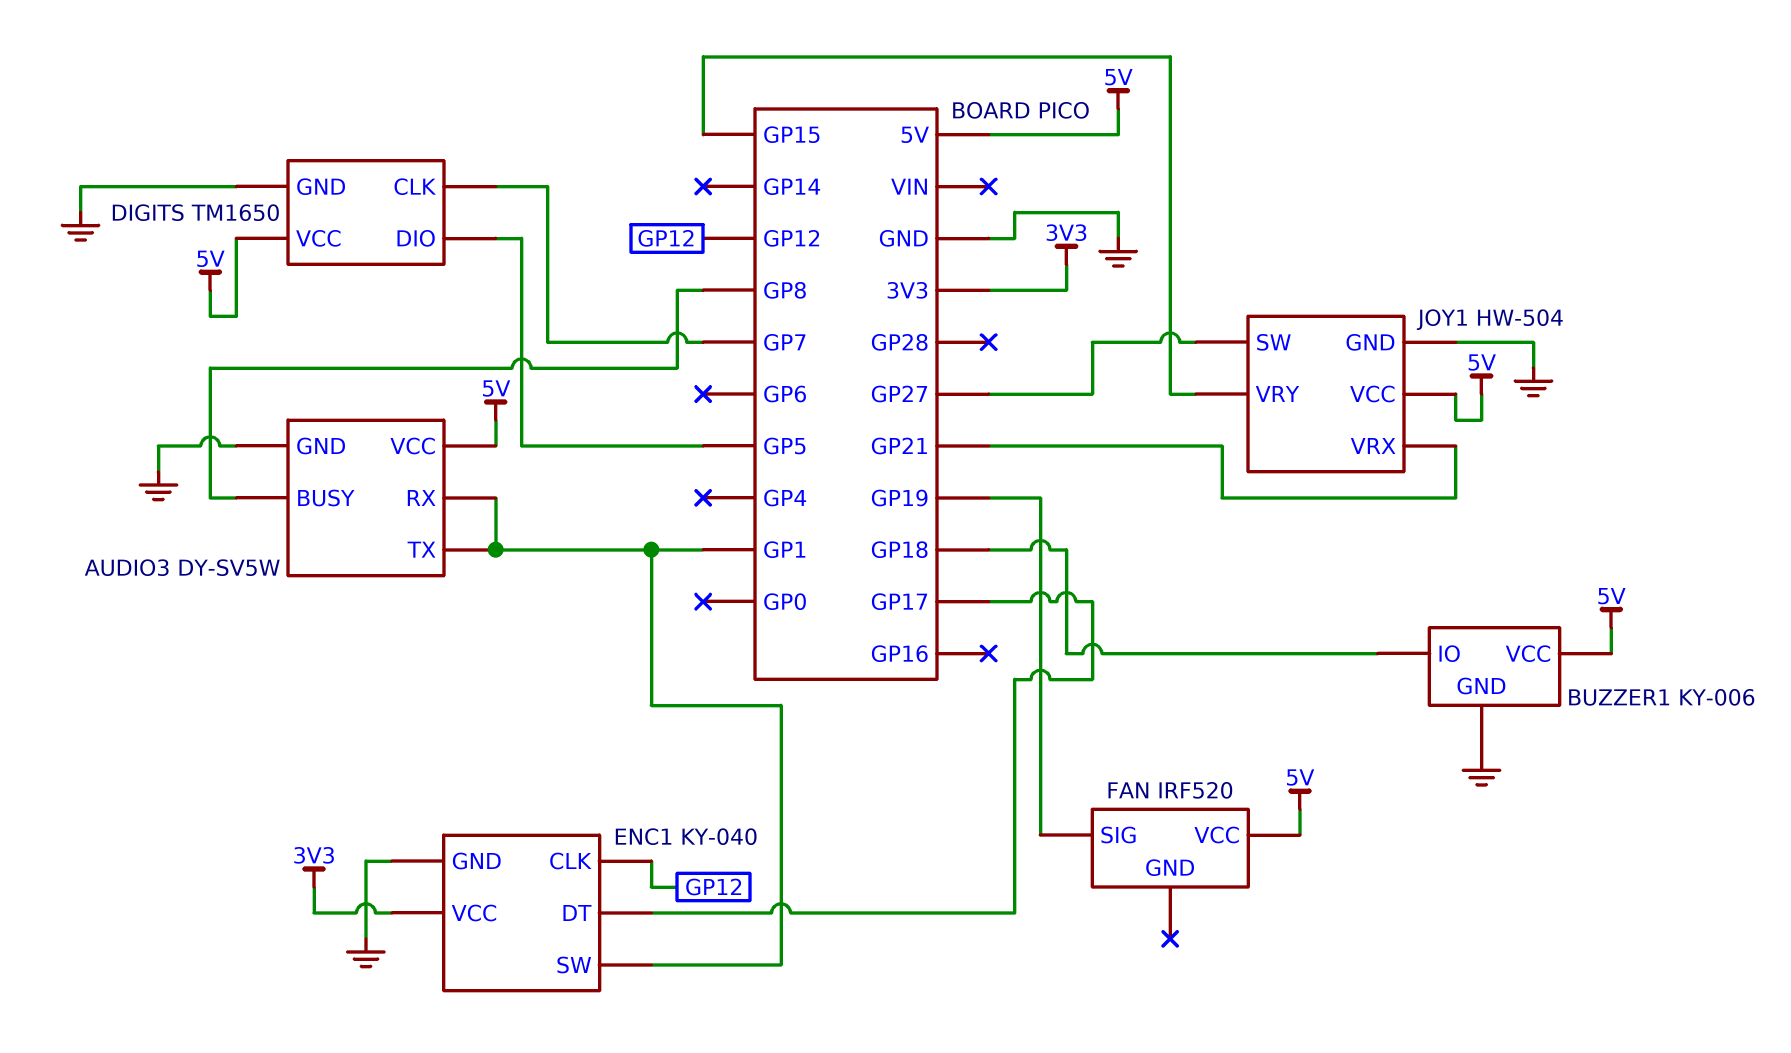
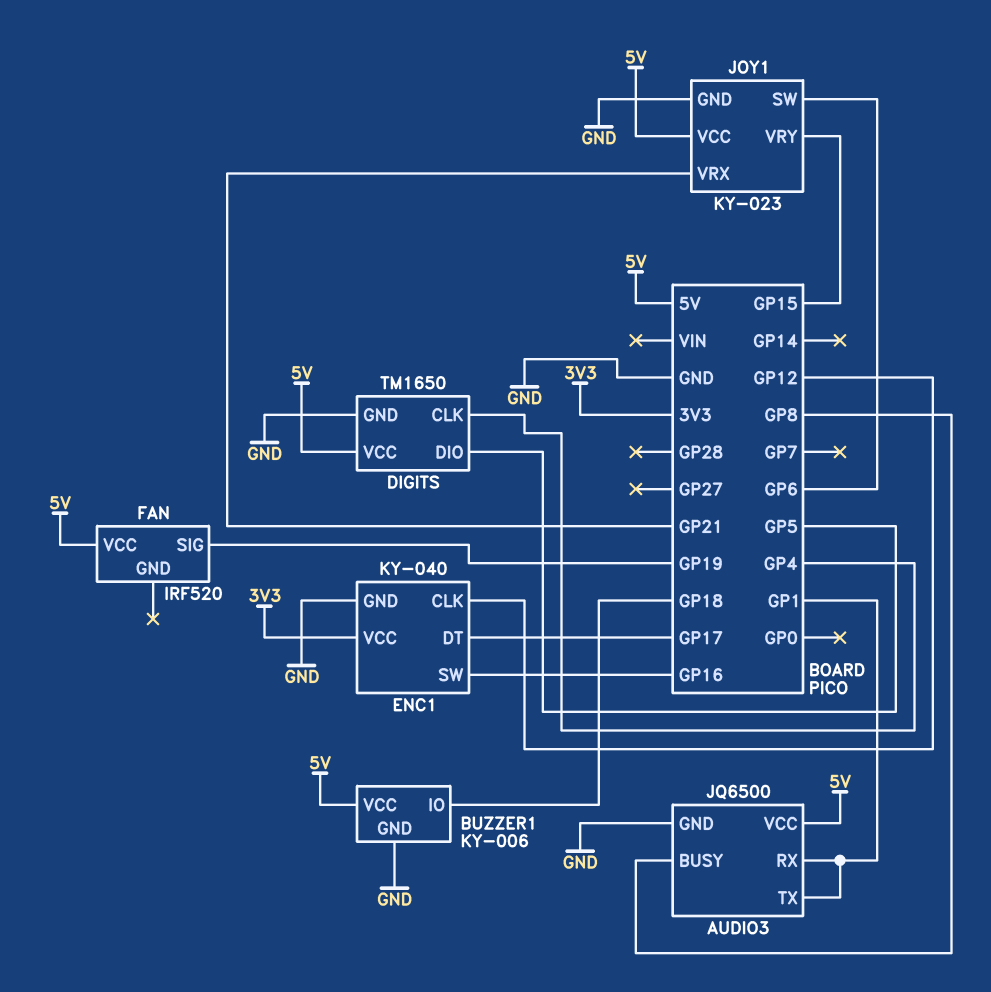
AUDIO3: DY-SV5W -> JQ6500
DIGITS pin CLK: GP7 -> GP4
ENC1 pin SW: GP1 -> GP16
JOY1: HW-504 -> KY-023
JOY1 pin SW: GP27 -> GP6

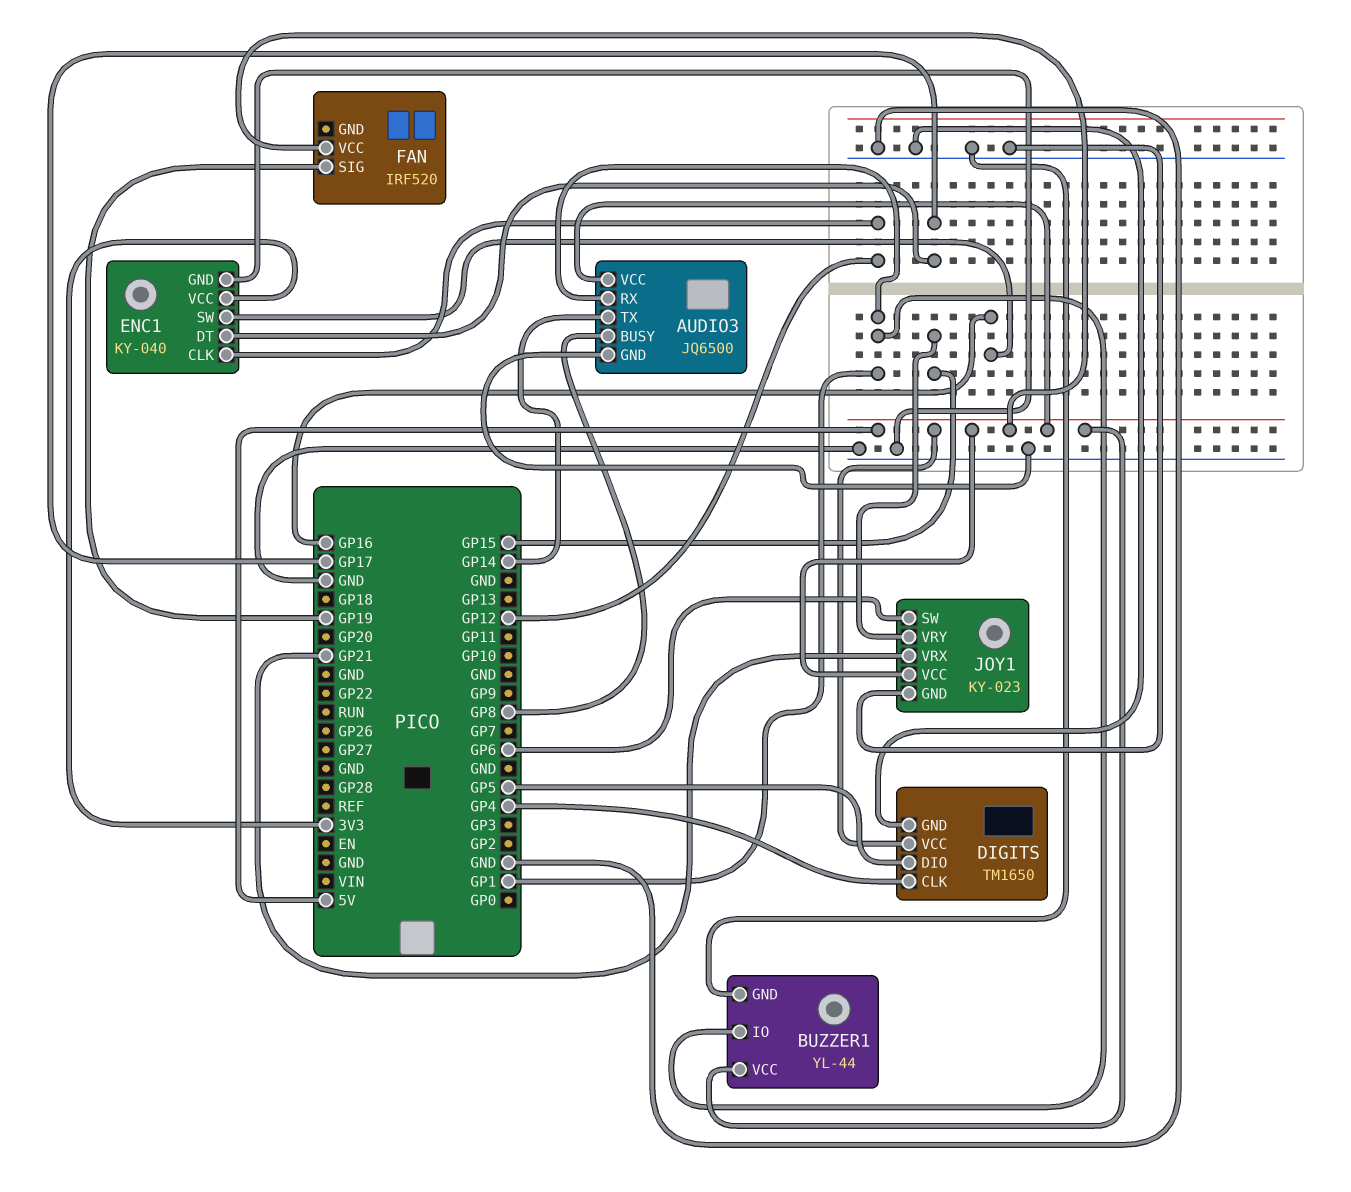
AUDIO3 pin TX: GP1 -> GP14
BUZZER1: KY-006 -> YL-44
BUZZER1 pin IO: GP18 -> GP1

